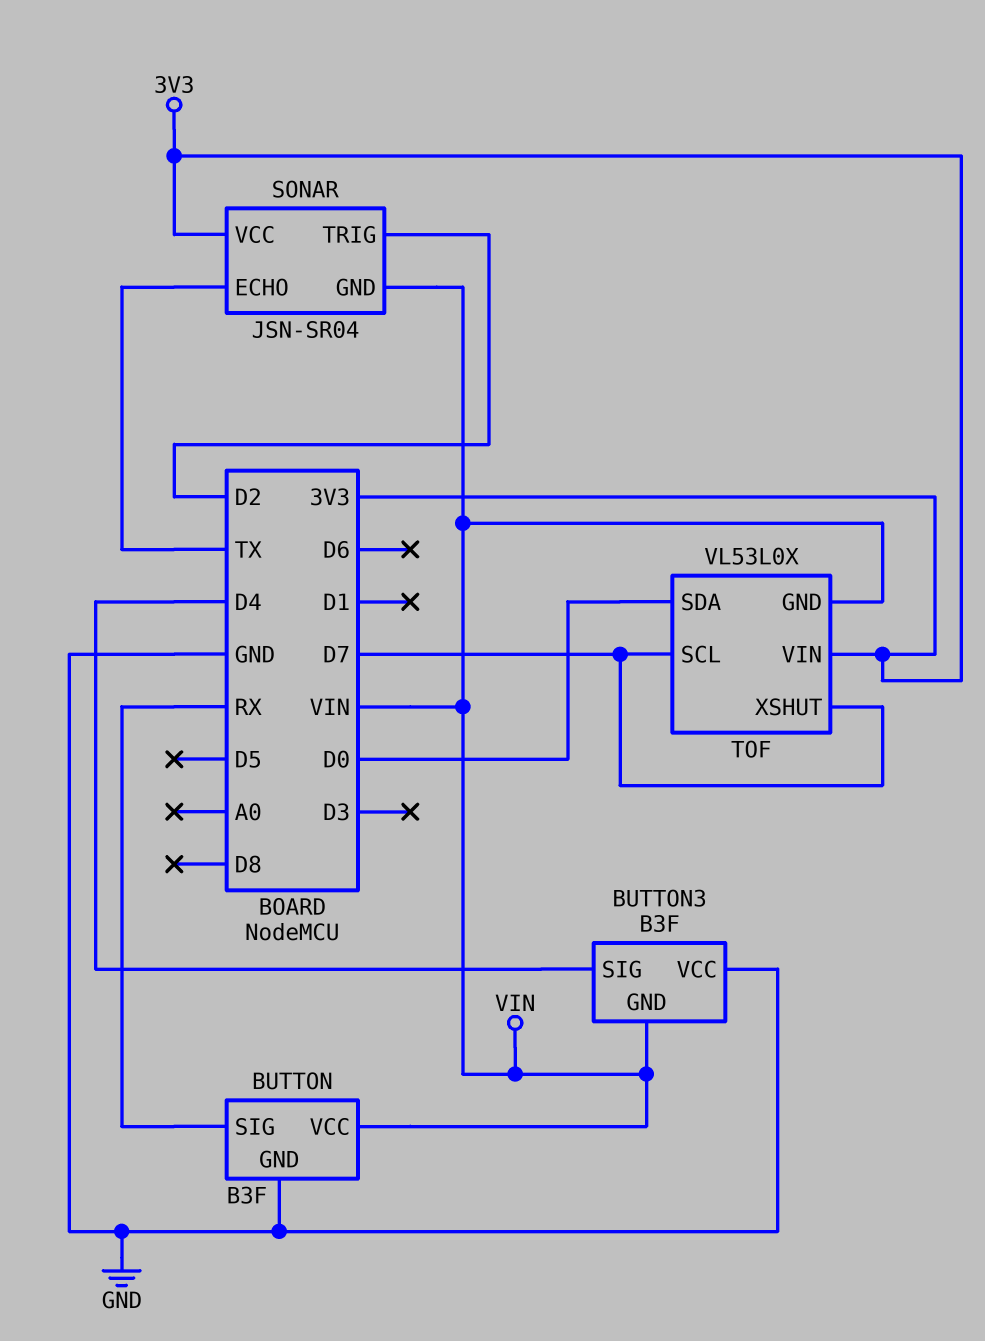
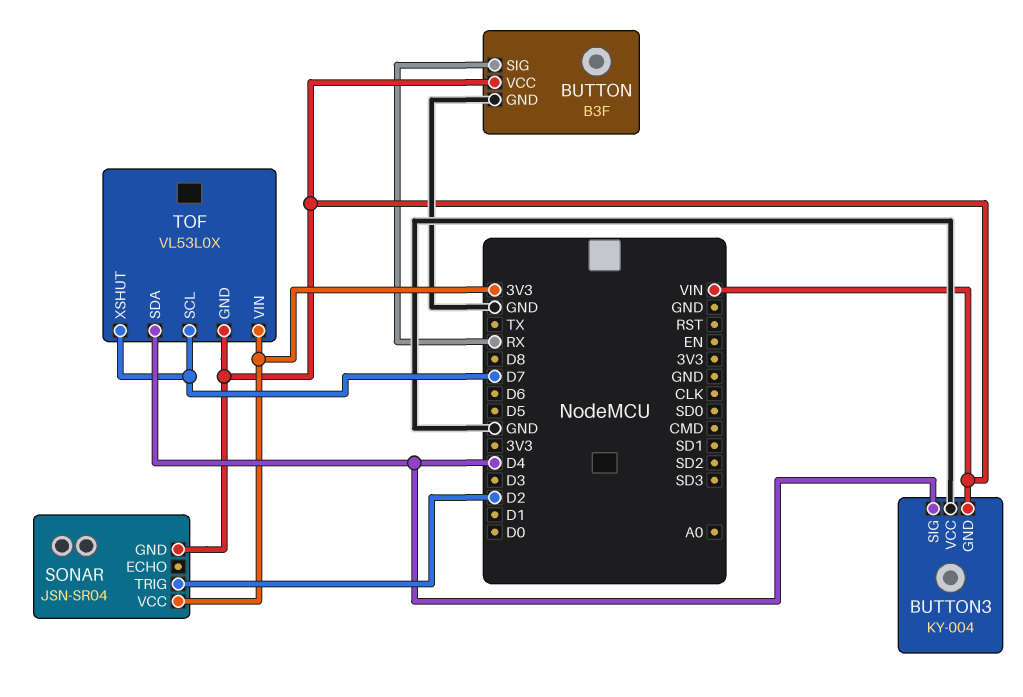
BUTTON3: B3F -> KY-004
SONAR pin ECHO: TX -> none
TOF pin SDA: D0 -> D4

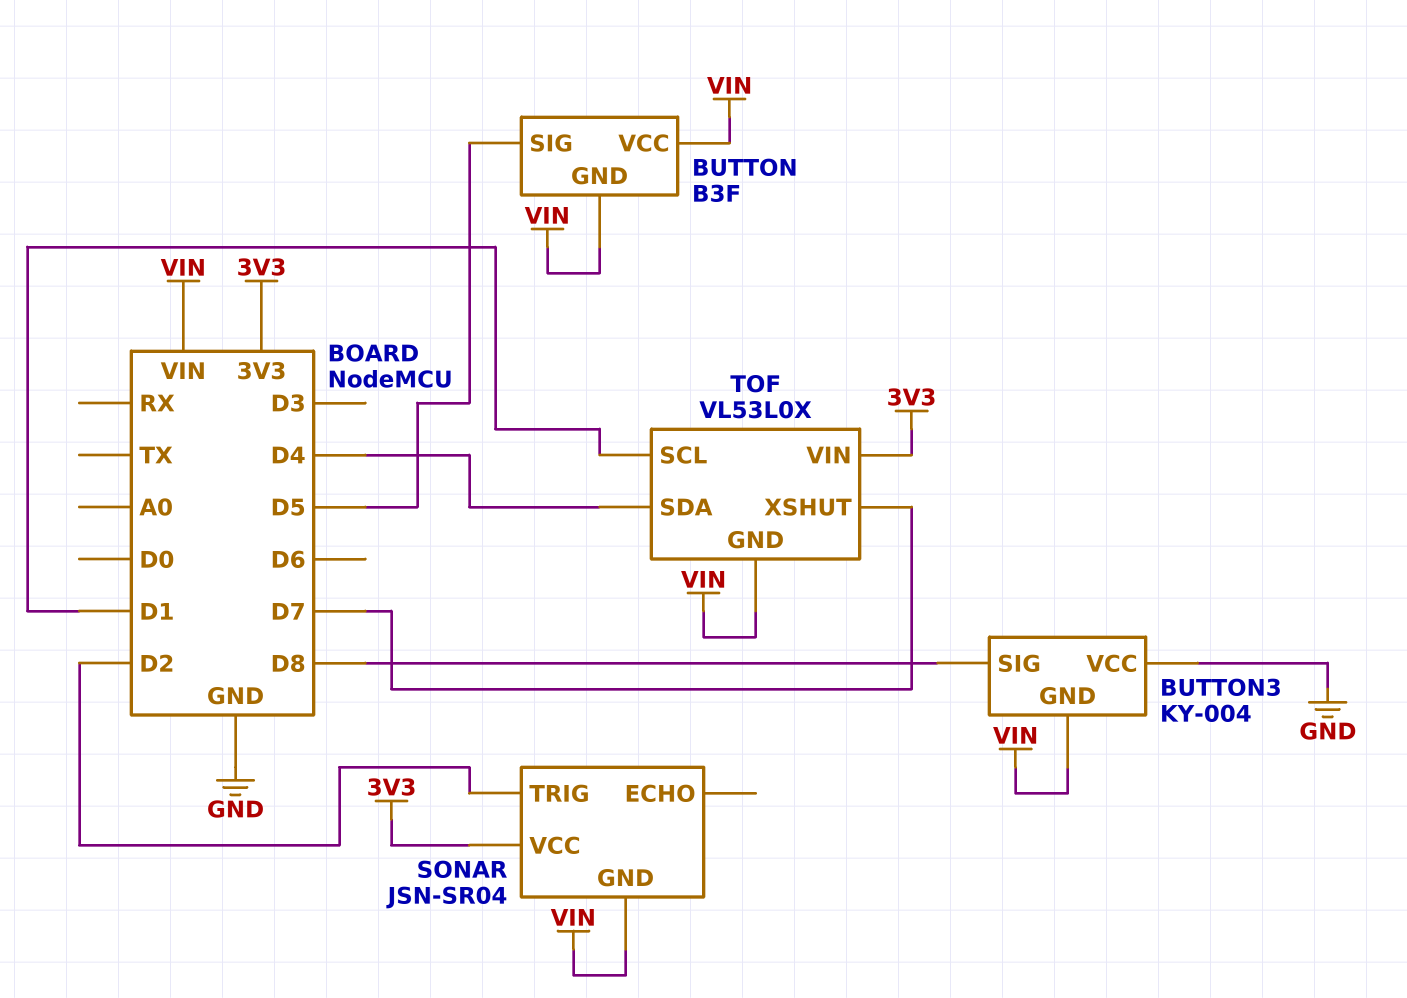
BUTTON pin GND: GND -> VIN
BUTTON pin SIG: RX -> D5
BUTTON3 pin SIG: D4 -> D8
TOF pin SCL: D7 -> D1

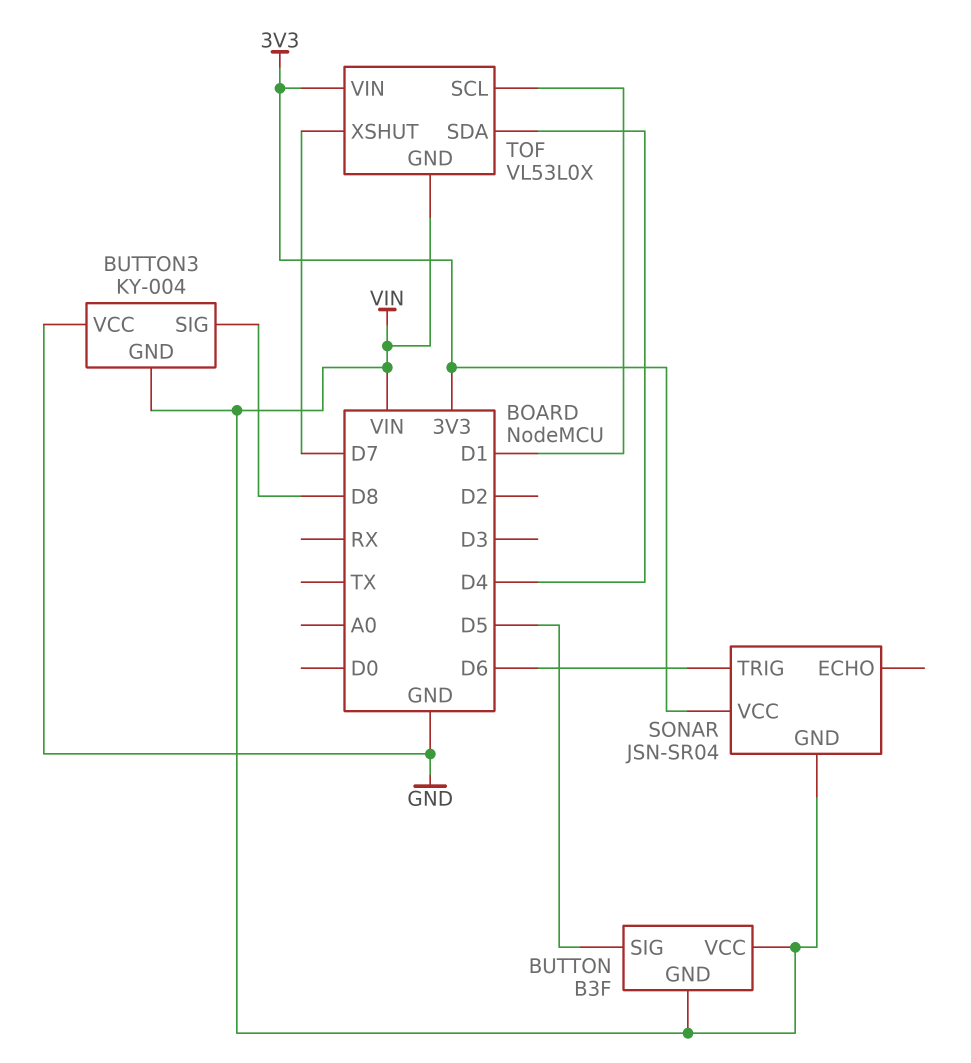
SONAR pin TRIG: D2 -> D6

